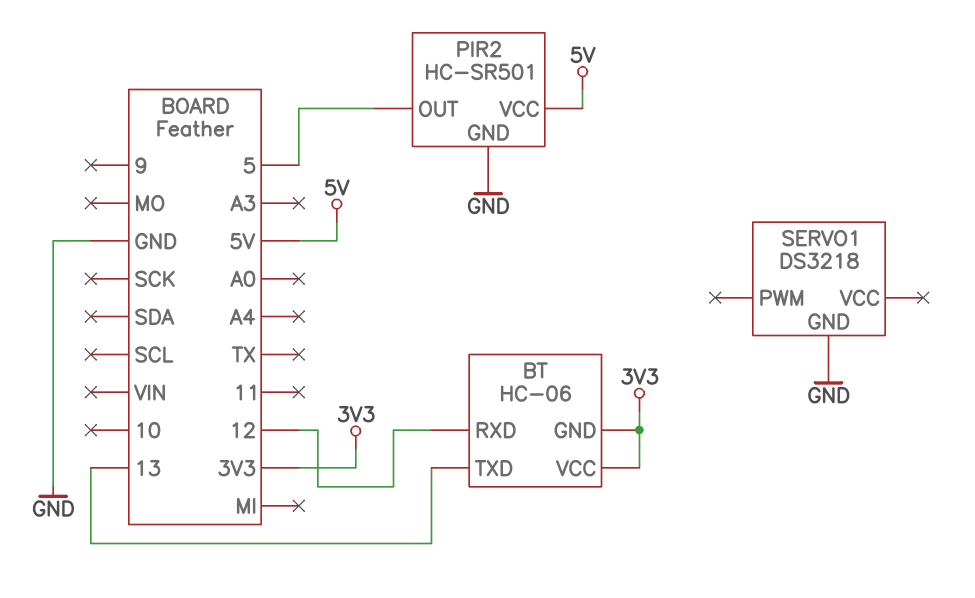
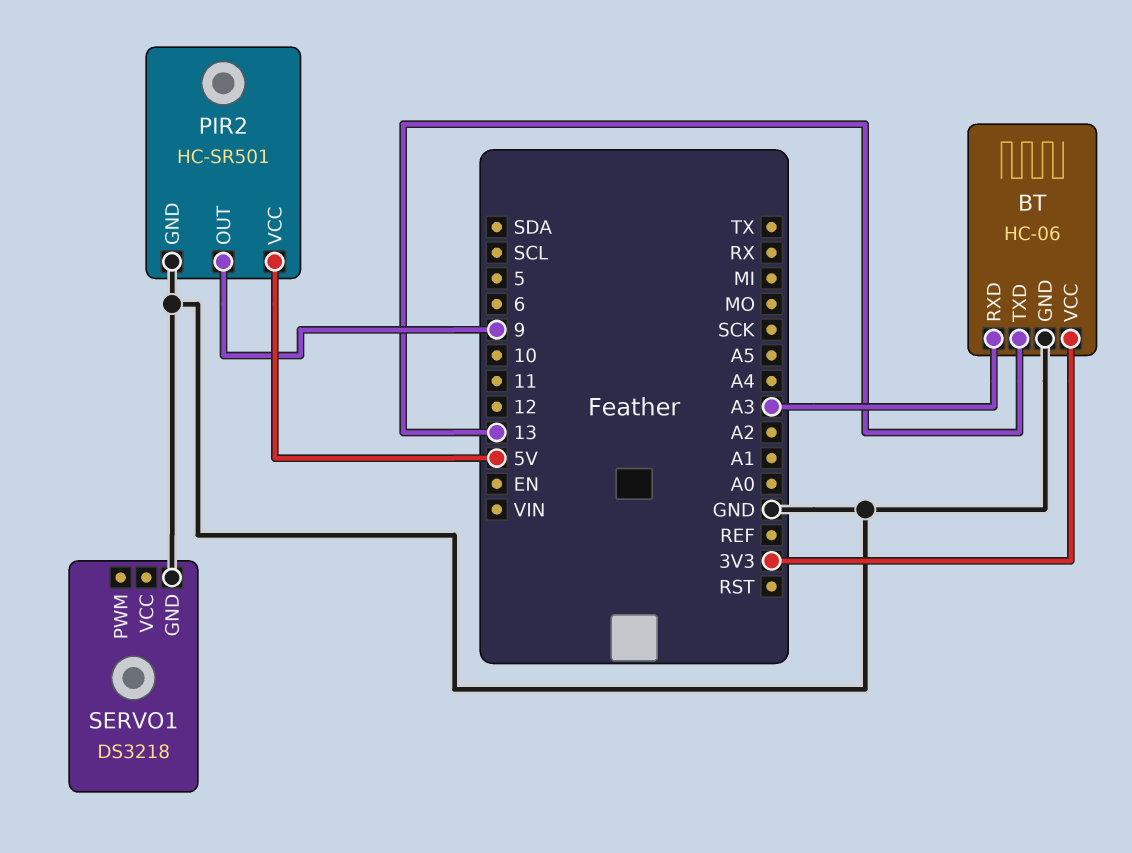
BT pin GND: 3V3 -> GND
BT pin RXD: 12 -> A3
PIR2 pin OUT: 5 -> 9

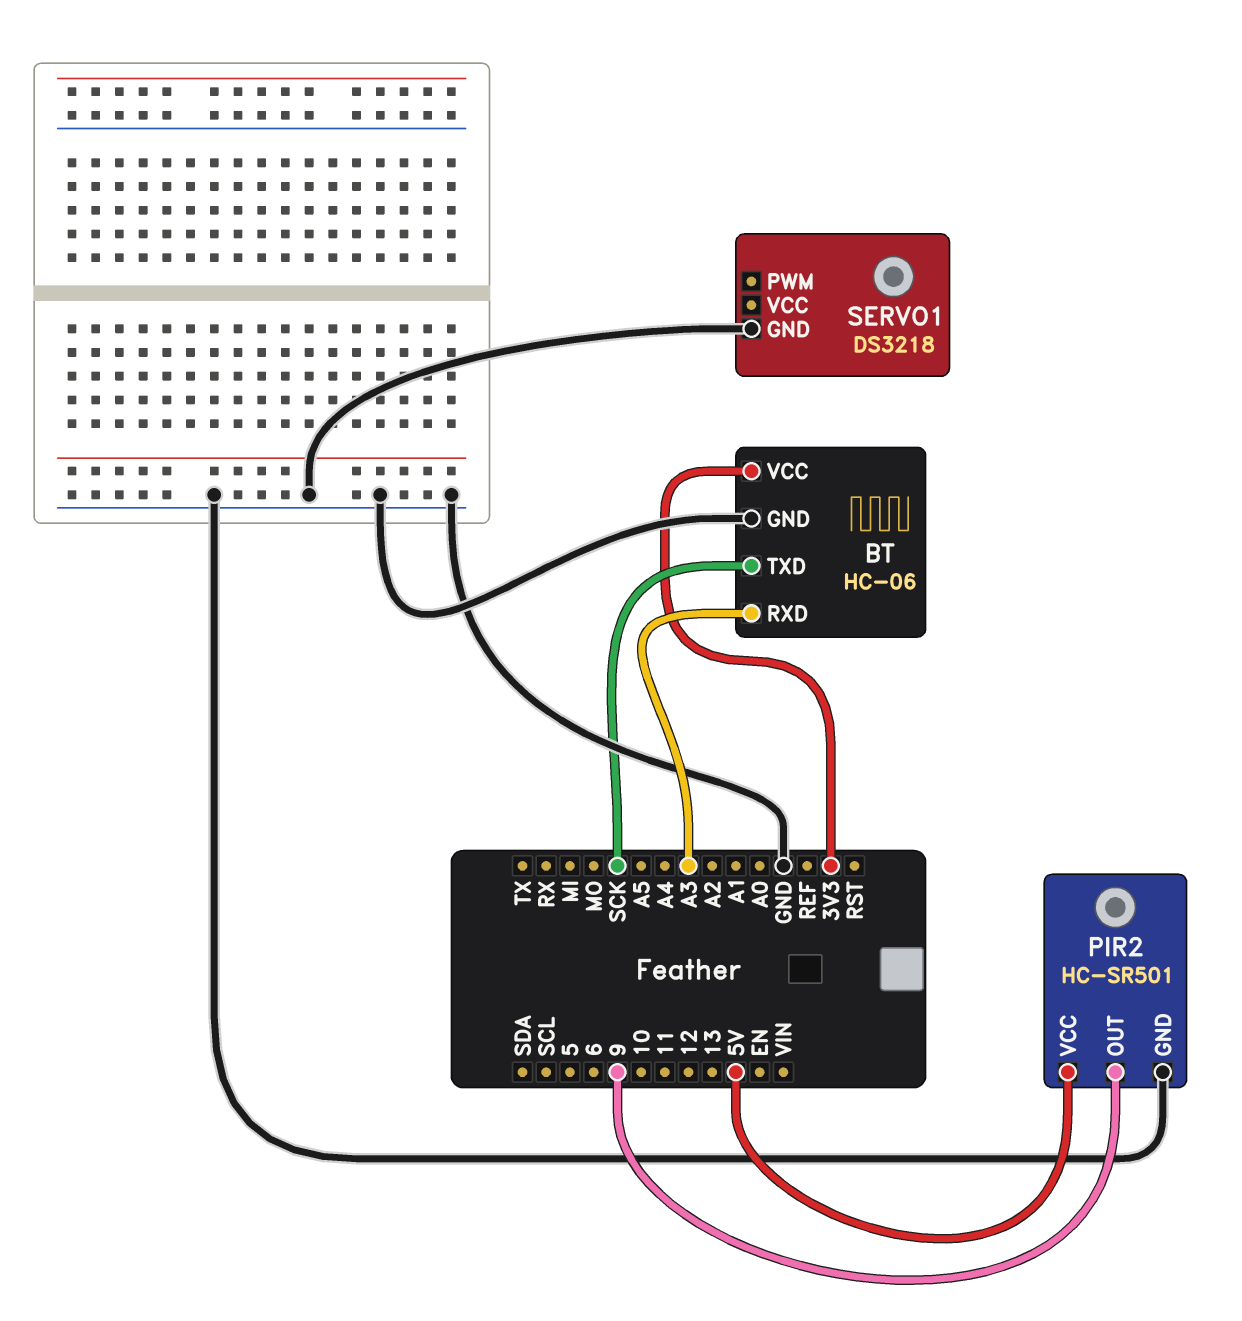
BT pin TXD: 13 -> SCK

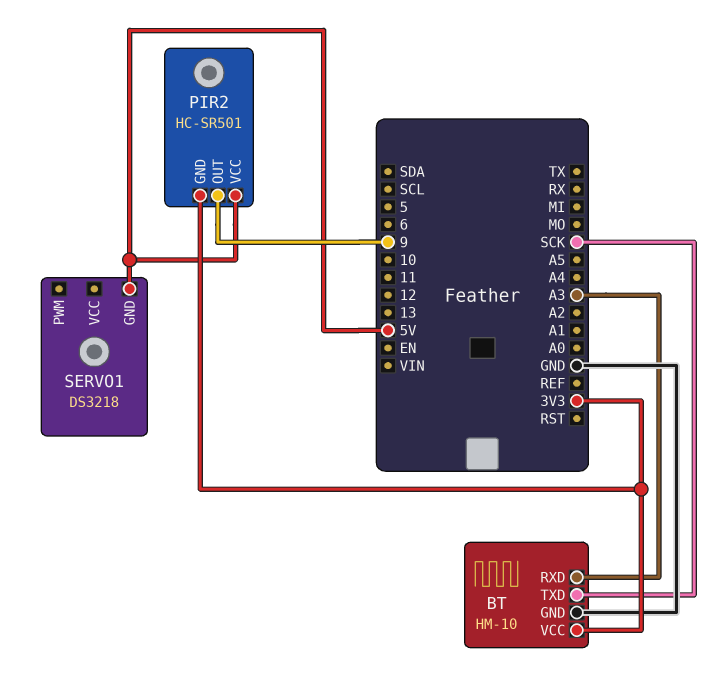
BT: HC-06 -> HM-10
PIR2 pin GND: GND -> 3V3
SERVO1 pin GND: GND -> 5V

